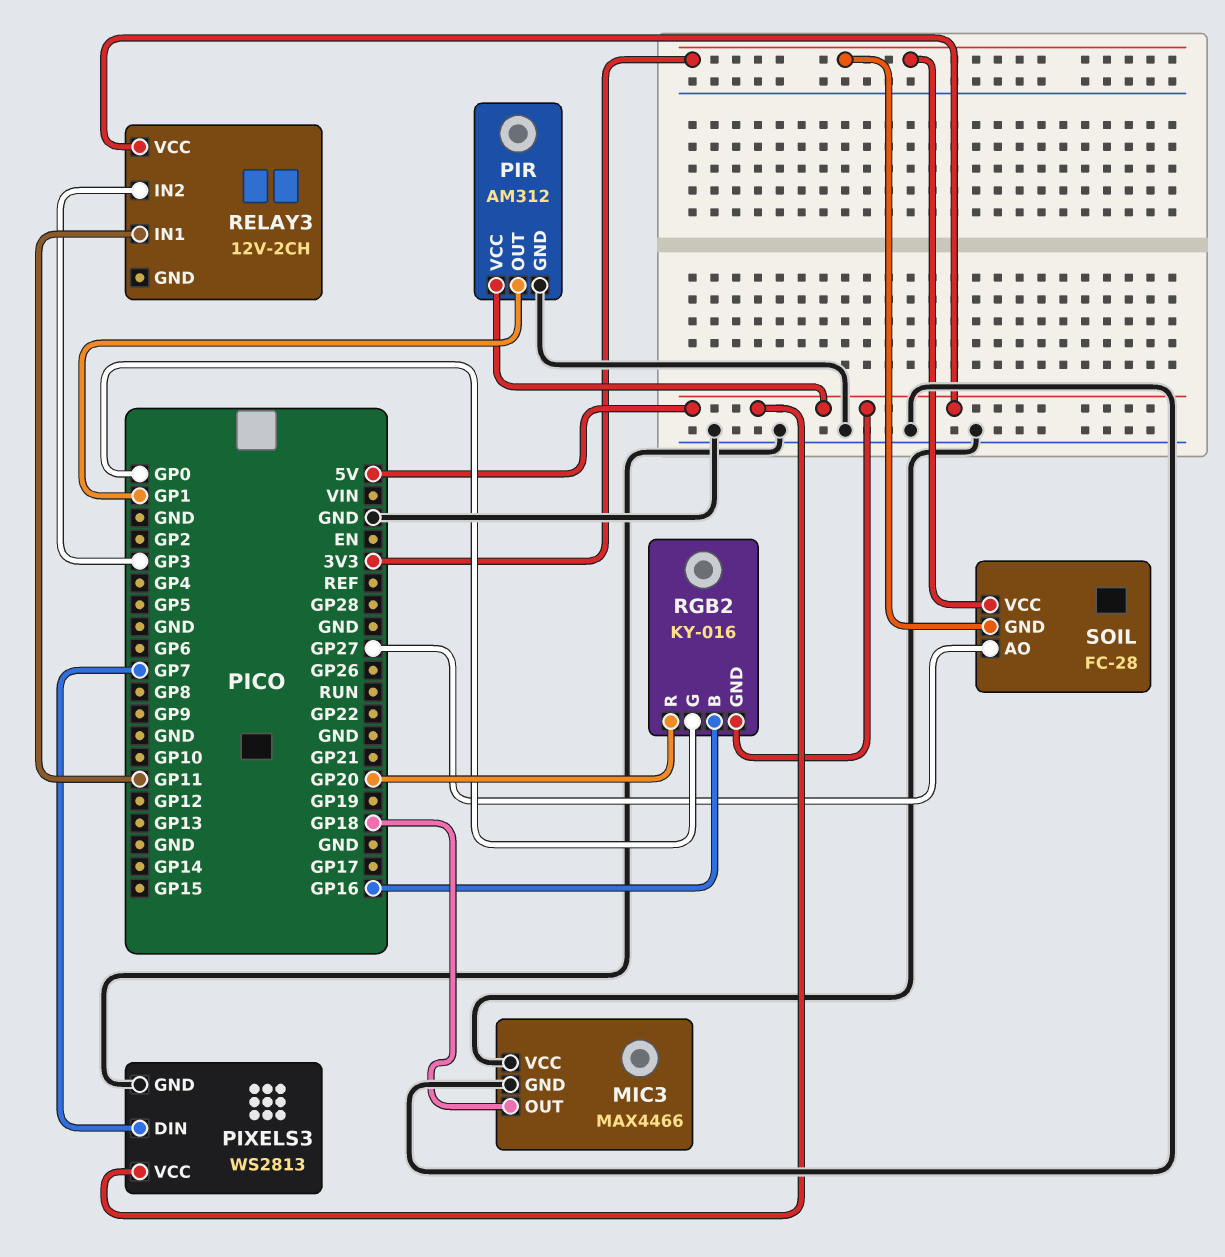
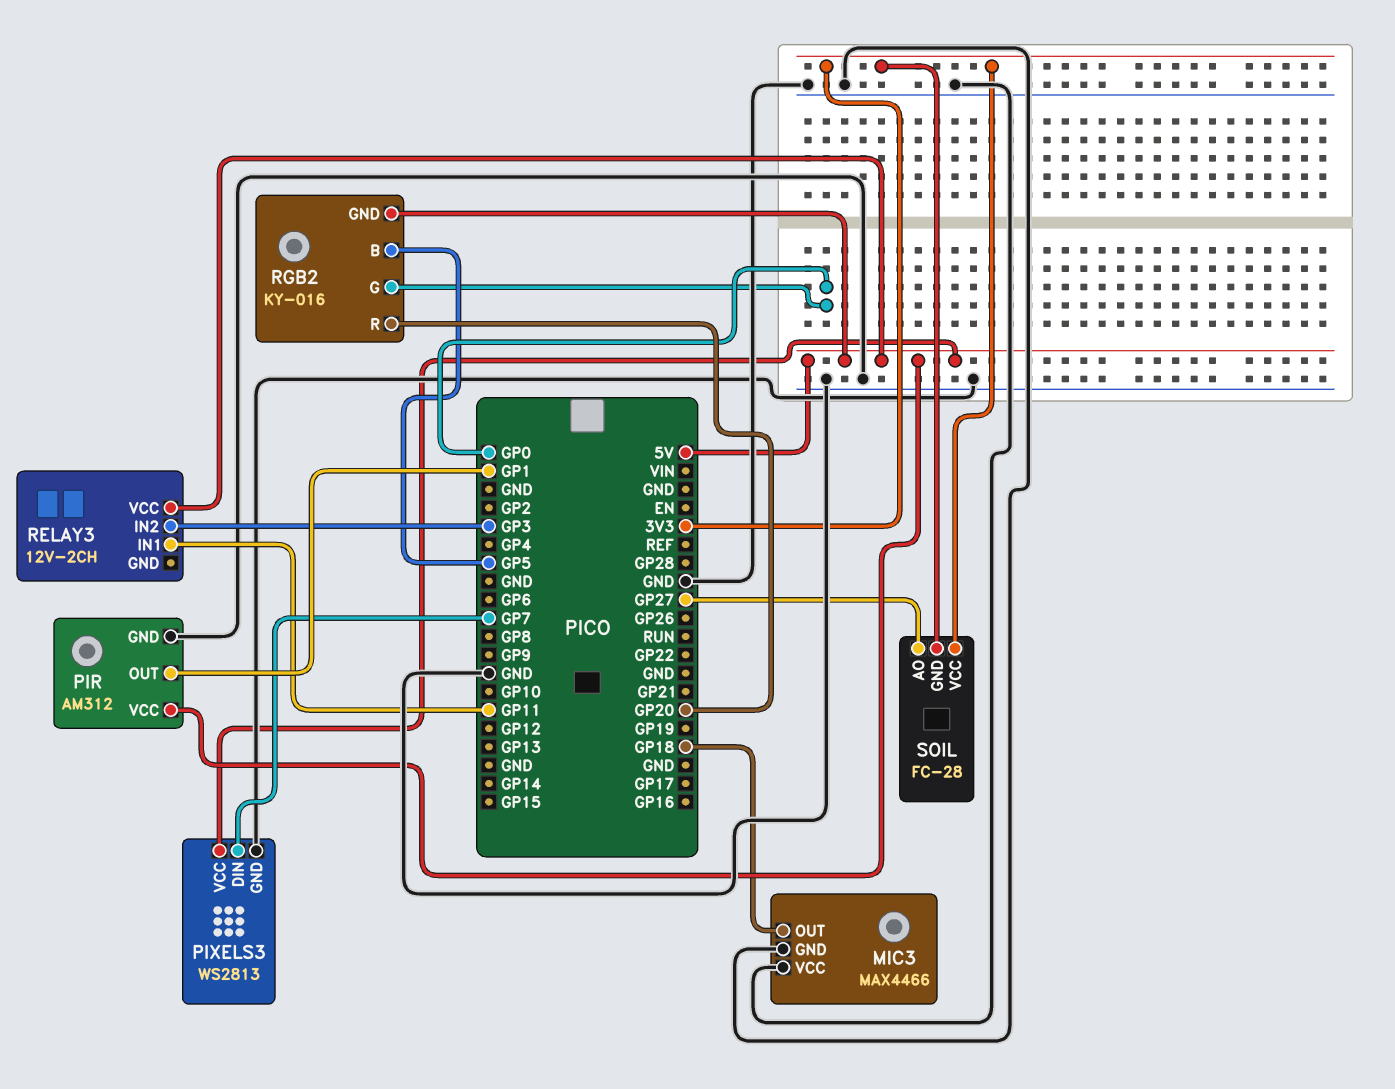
RGB2 pin B: GP16 -> GP5

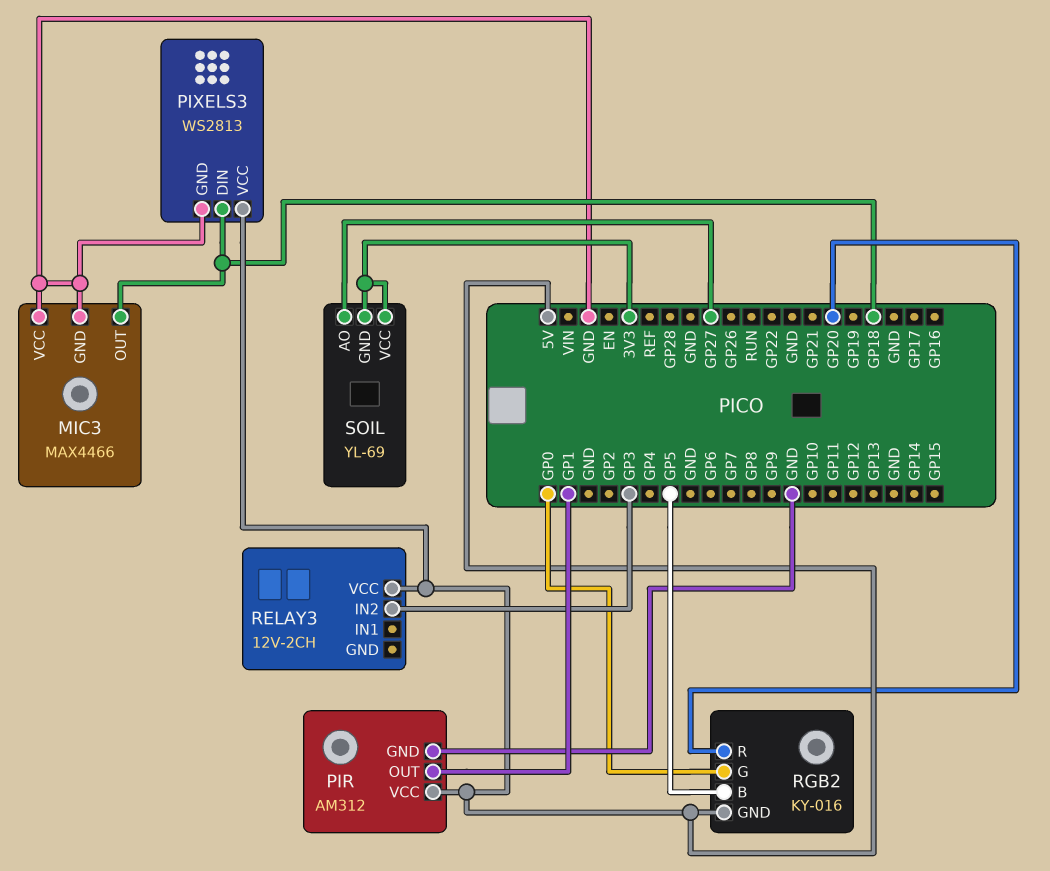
PIXELS3 pin DIN: GP7 -> GP18
RELAY3 pin IN1: GP11 -> none
SOIL: FC-28 -> YL-69

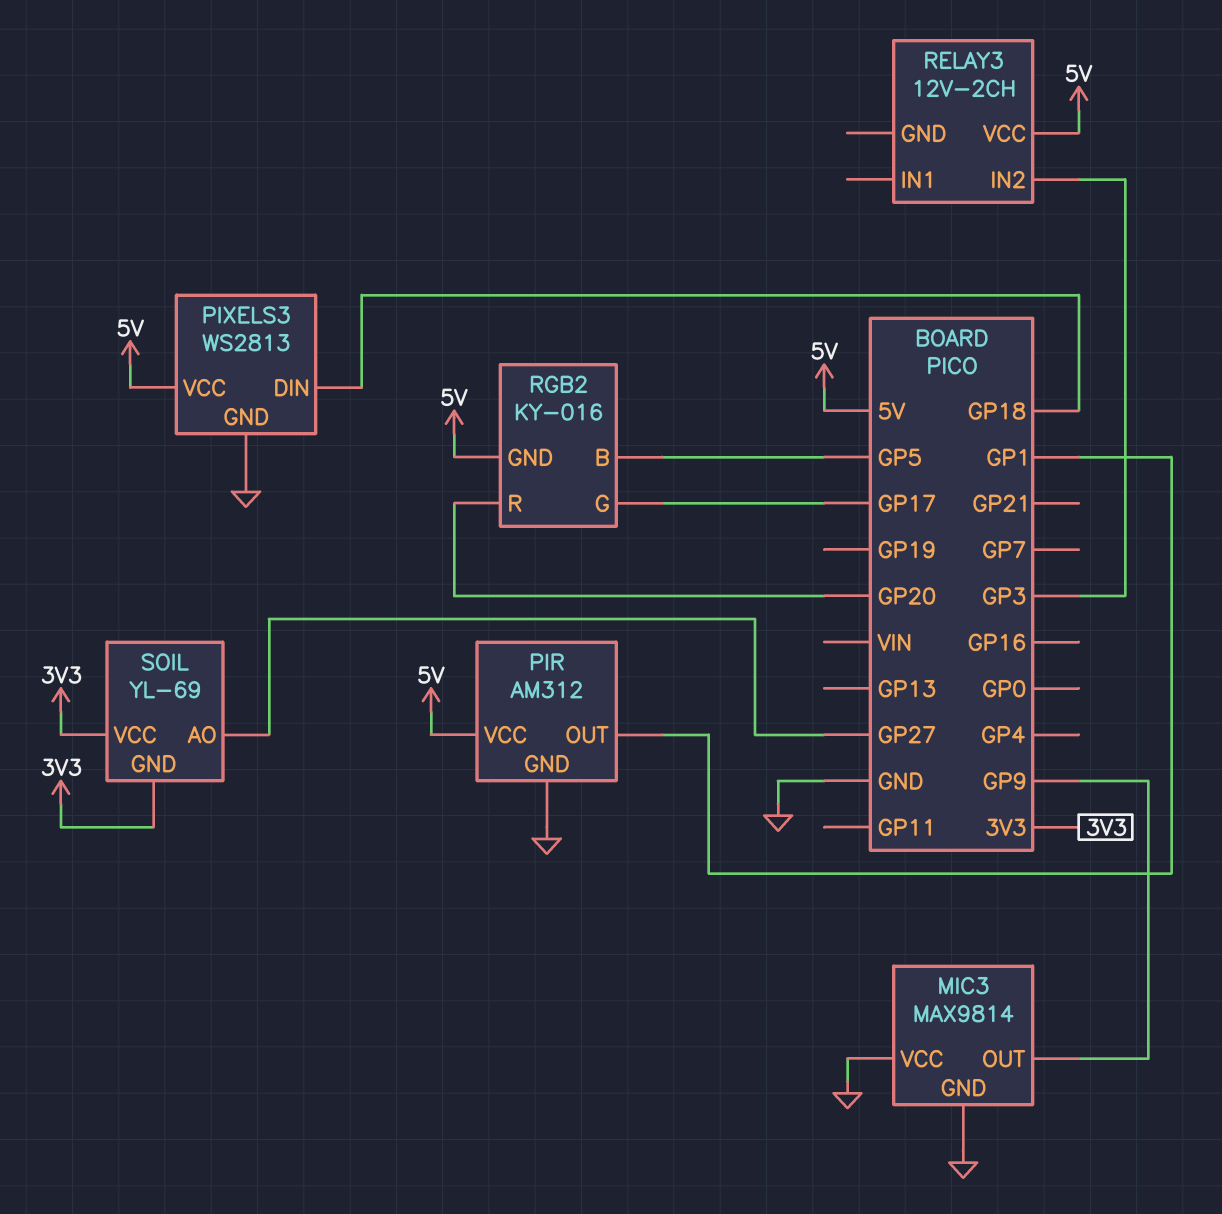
MIC3: MAX4466 -> MAX9814
MIC3 pin OUT: GP18 -> GP9
RGB2 pin G: GP0 -> GP17

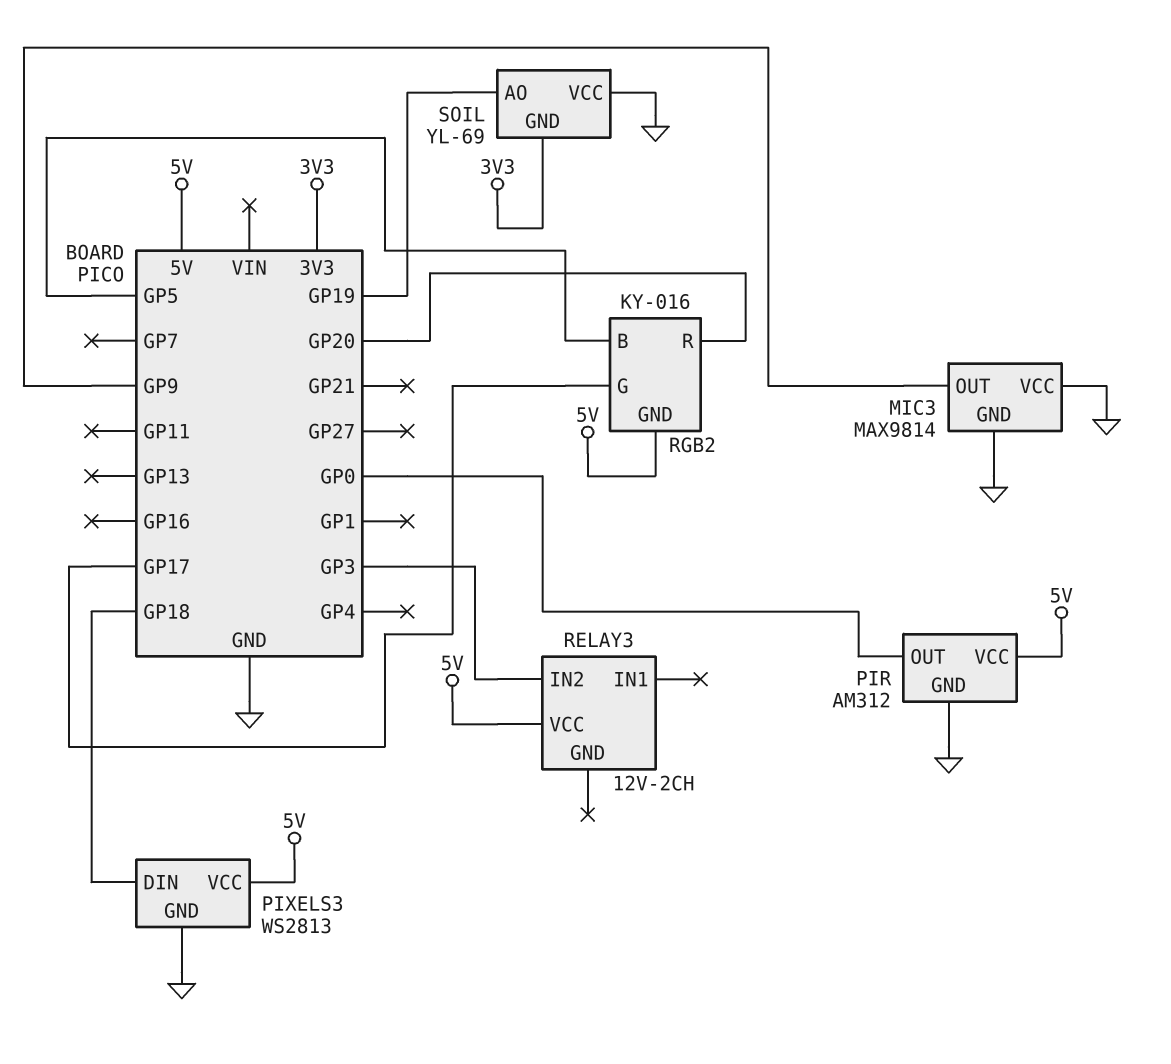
PIR pin OUT: GP1 -> GP0
SOIL pin AO: GP27 -> GP19
SOIL pin VCC: 3V3 -> GND

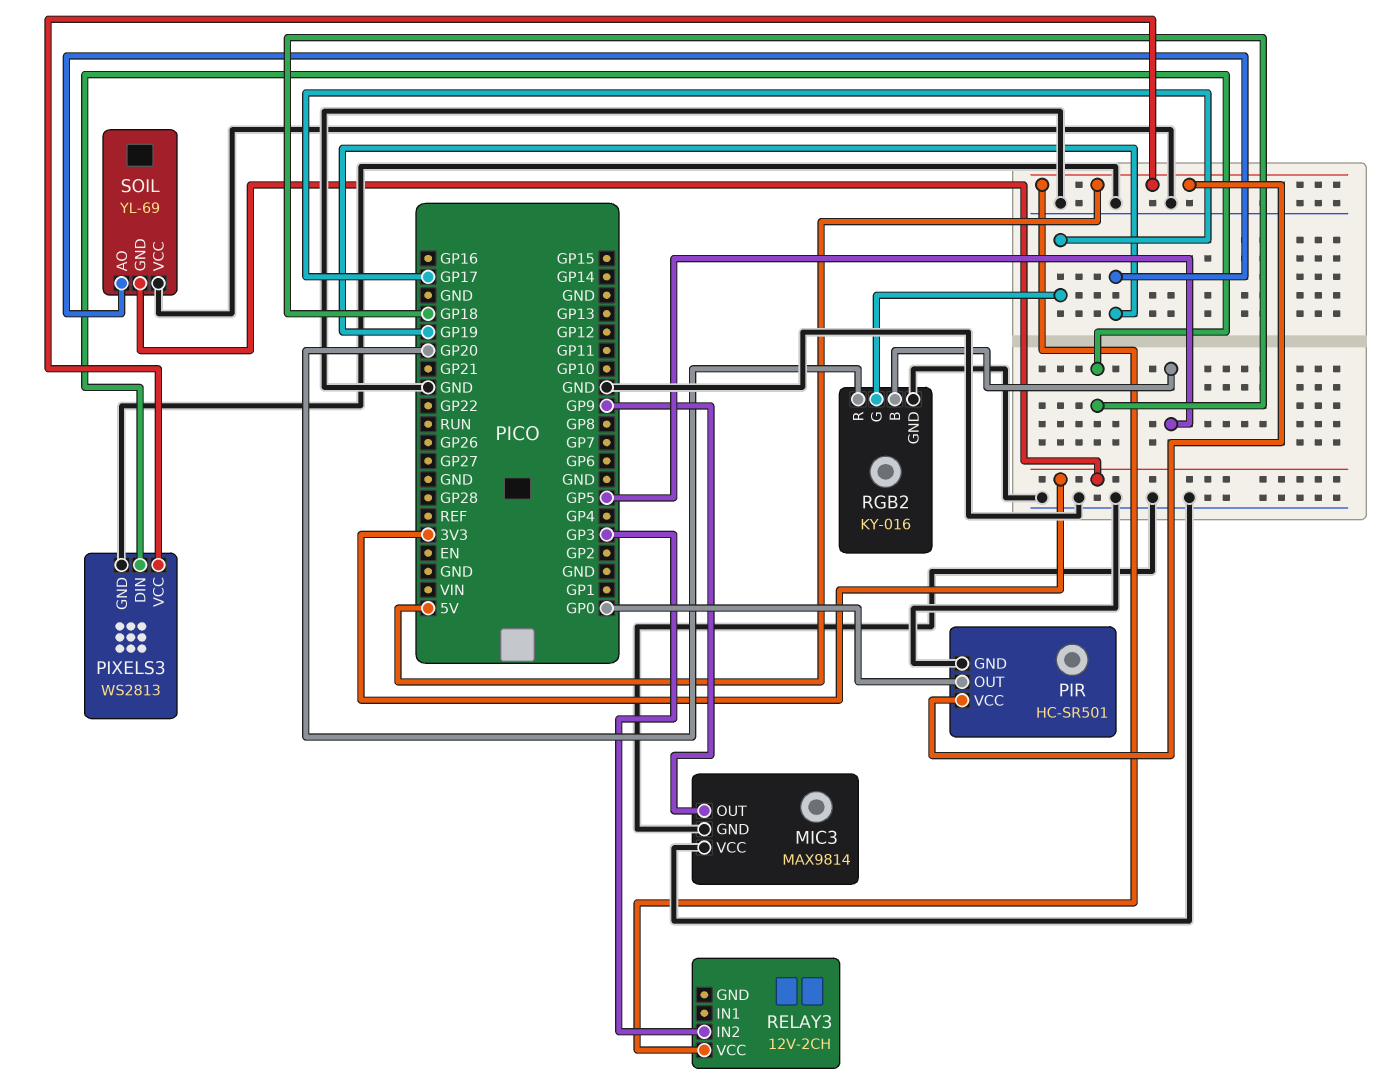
PIR: AM312 -> HC-SR501
RGB2 pin GND: 5V -> GND

